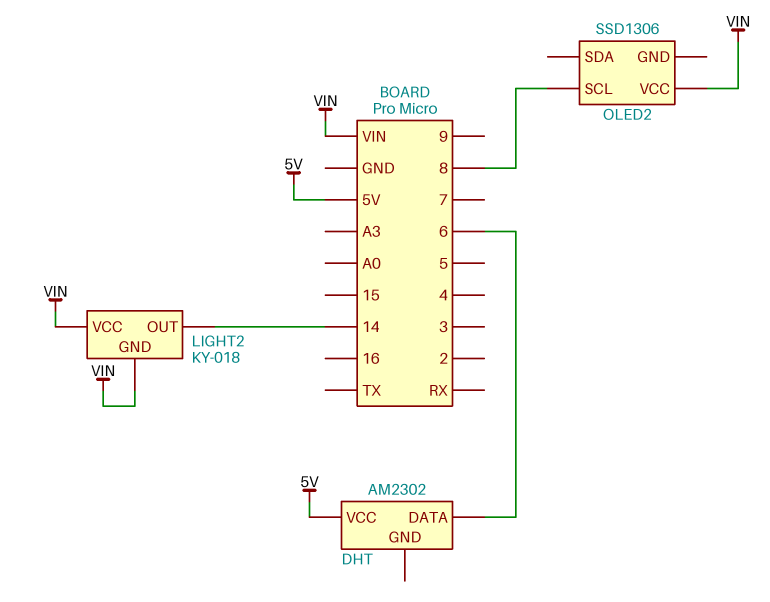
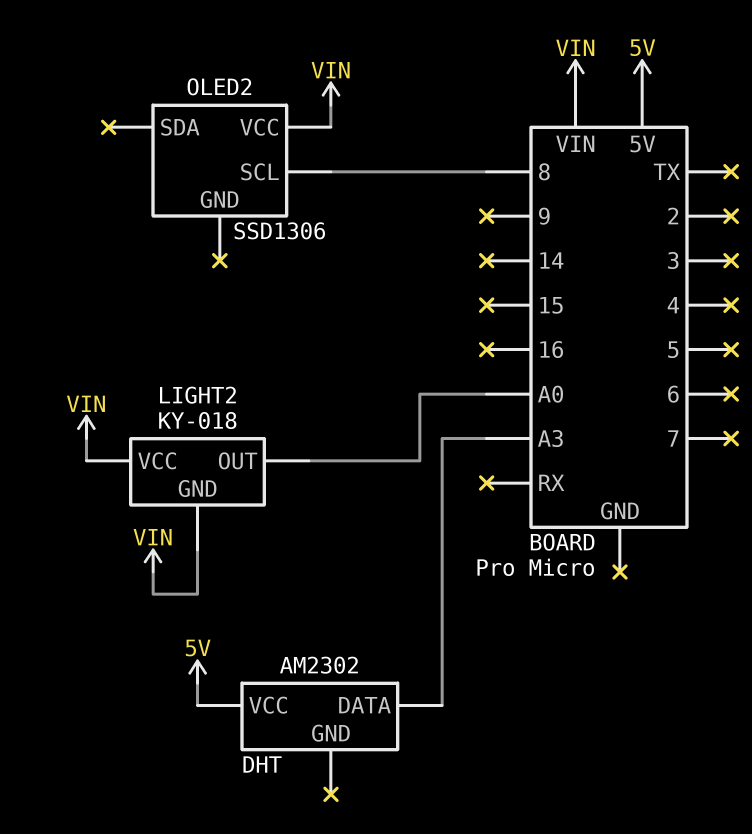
DHT pin DATA: 6 -> A3
LIGHT2 pin OUT: 14 -> A0

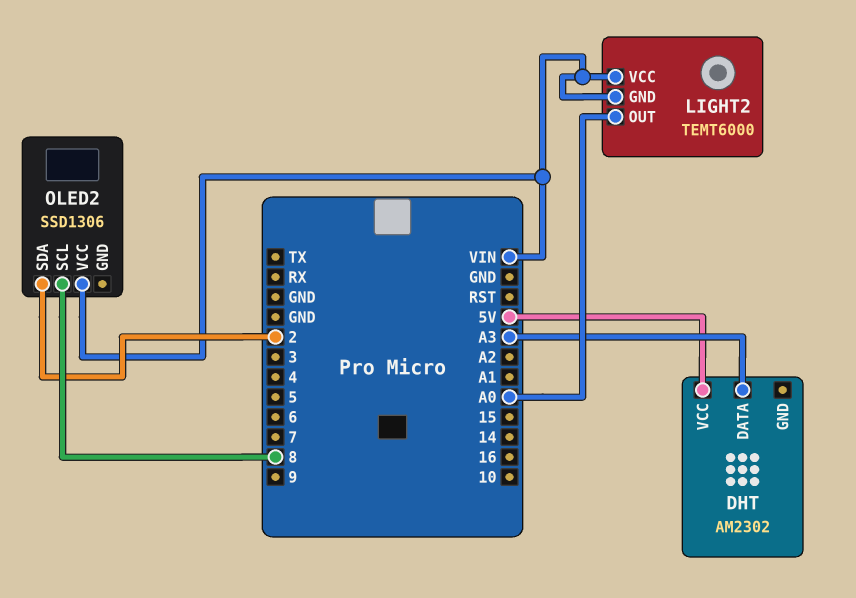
LIGHT2: KY-018 -> TEMT6000
OLED2 pin SDA: none -> 2

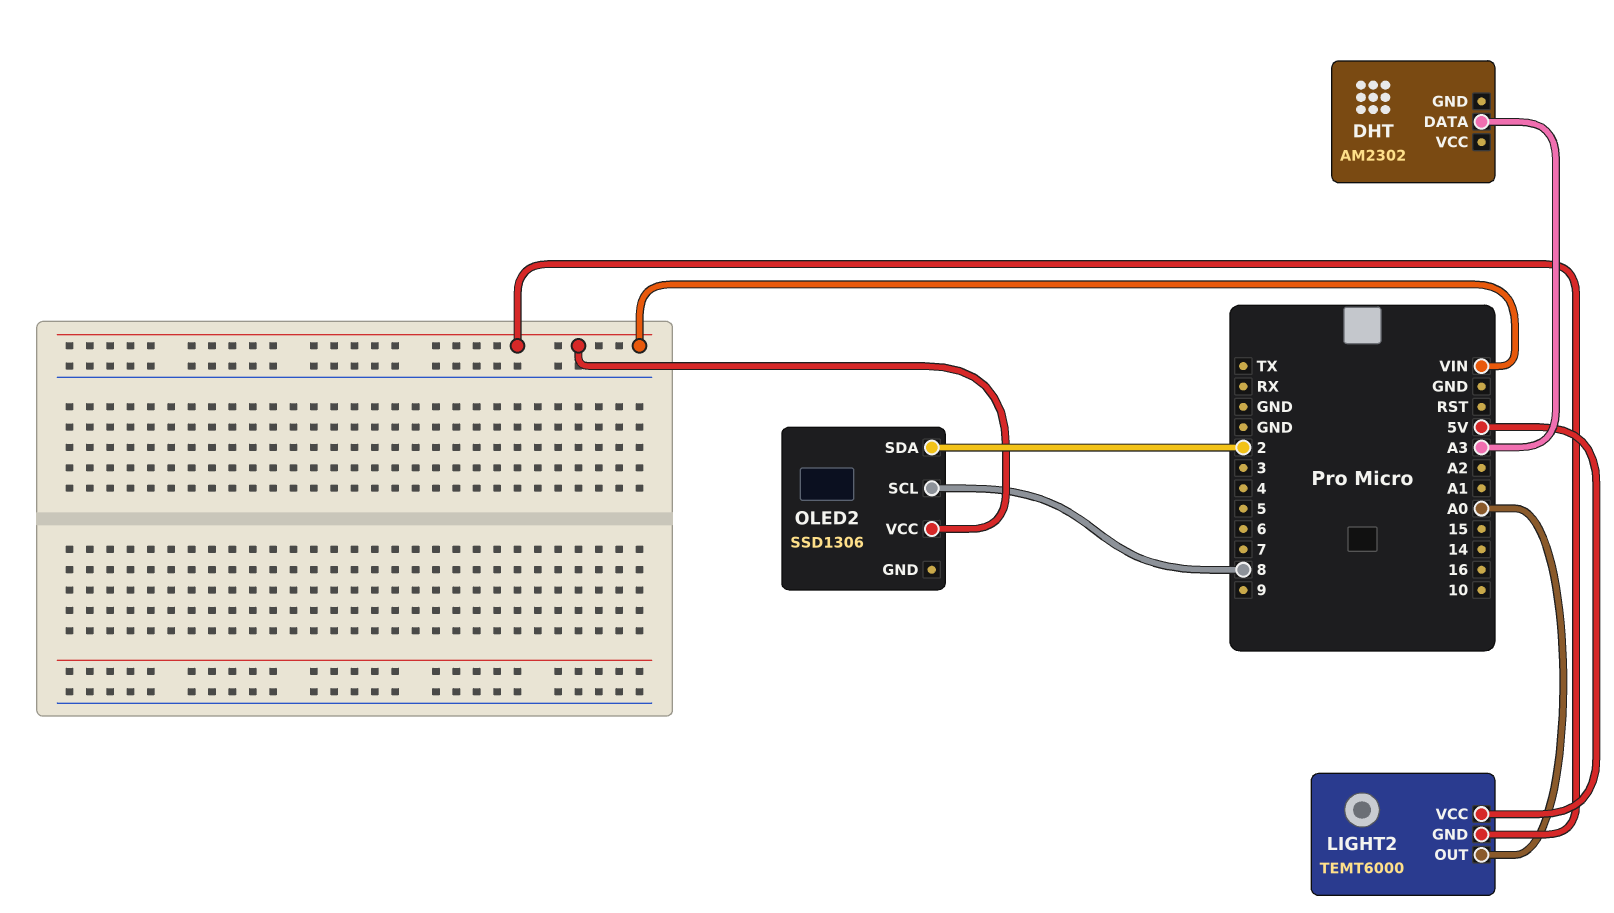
DHT pin VCC: 5V -> none
LIGHT2 pin VCC: VIN -> 5V

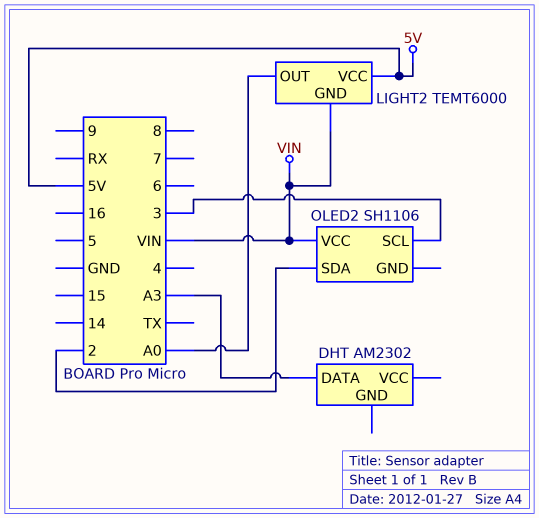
OLED2: SSD1306 -> SH1106
OLED2 pin SCL: 8 -> 3

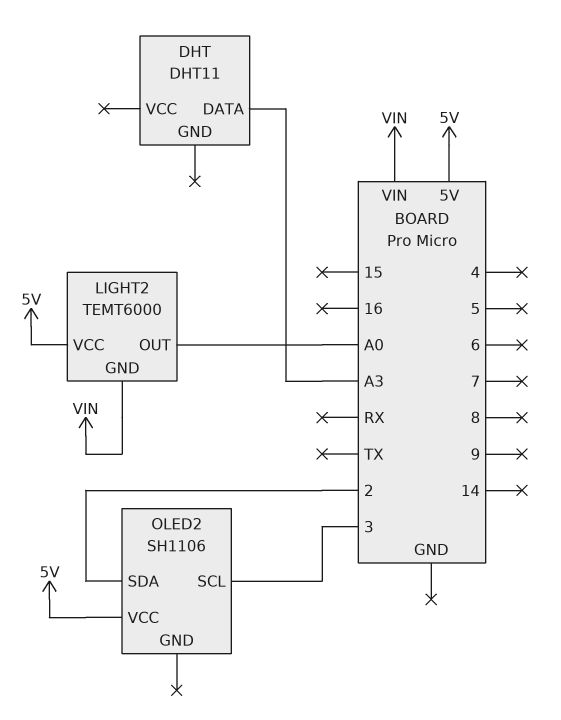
DHT: AM2302 -> DHT11
OLED2 pin VCC: VIN -> 5V

